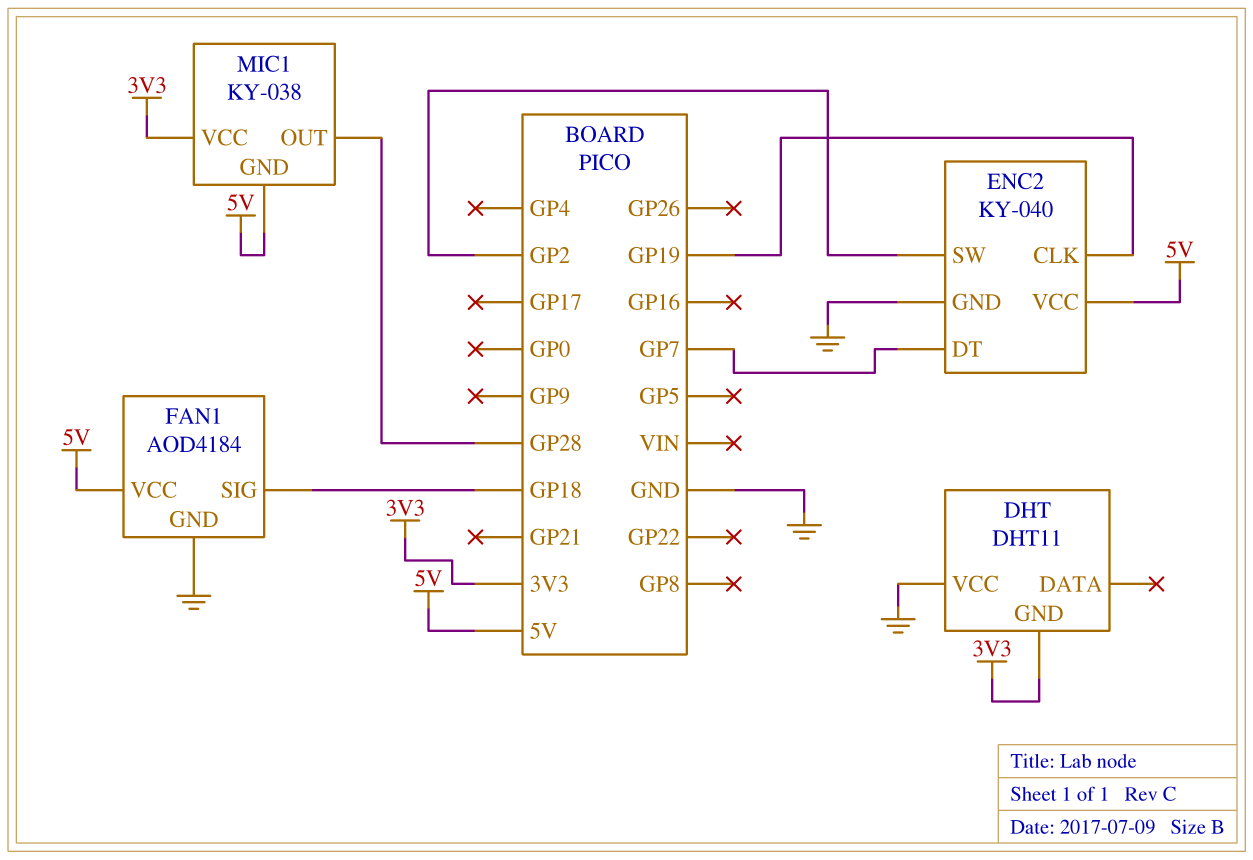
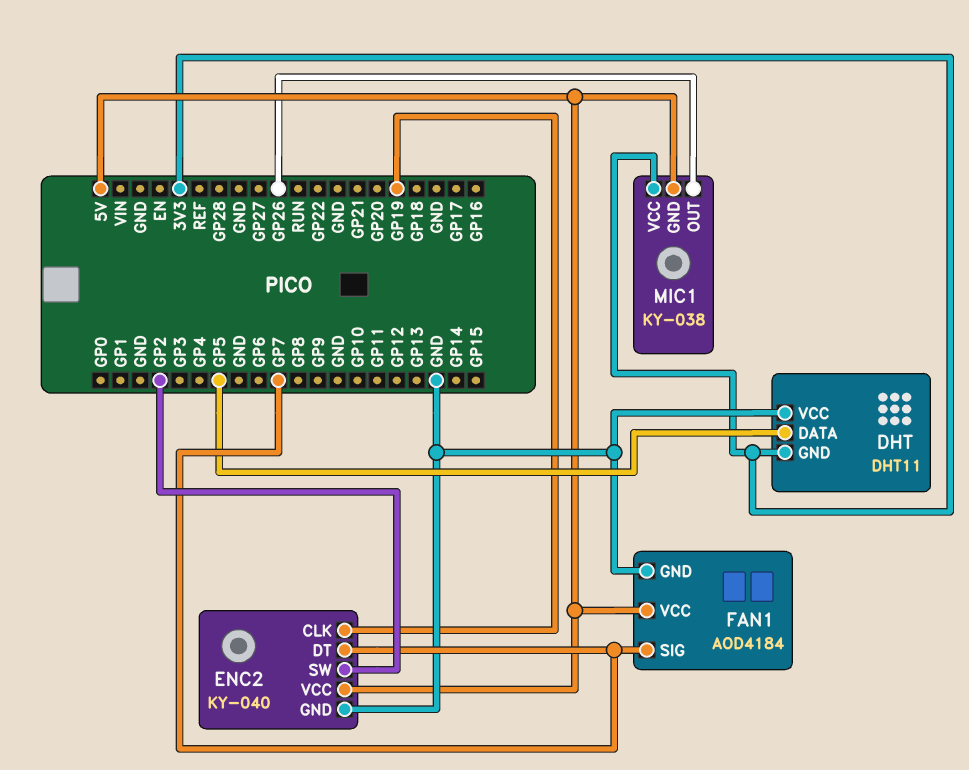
DHT pin DATA: none -> GP5
FAN1 pin SIG: GP18 -> GP7
MIC1 pin OUT: GP28 -> GP26

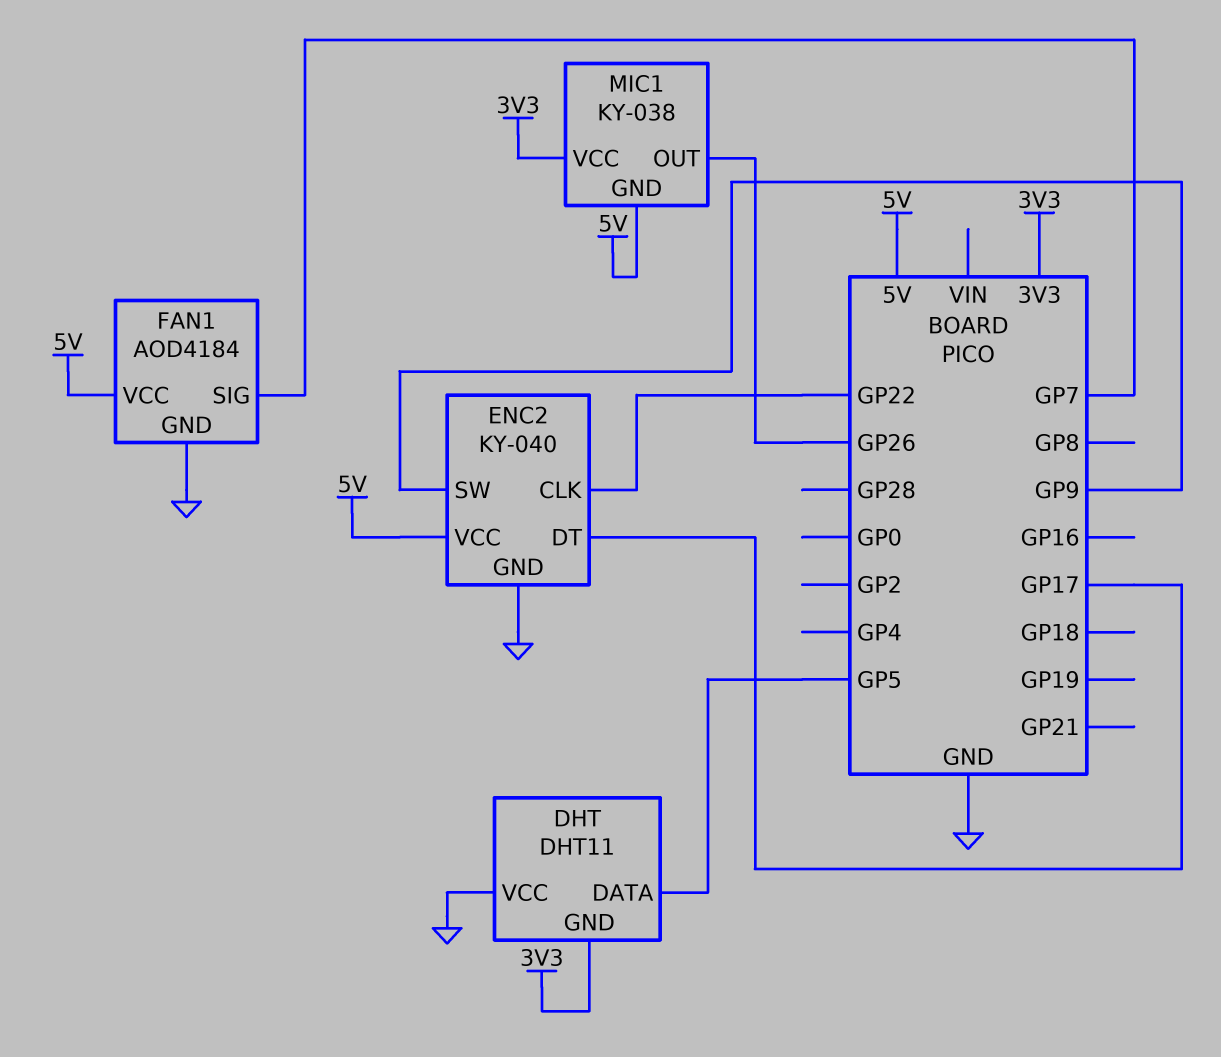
ENC2 pin CLK: GP19 -> GP22
ENC2 pin DT: GP7 -> GP17
ENC2 pin SW: GP2 -> GP9

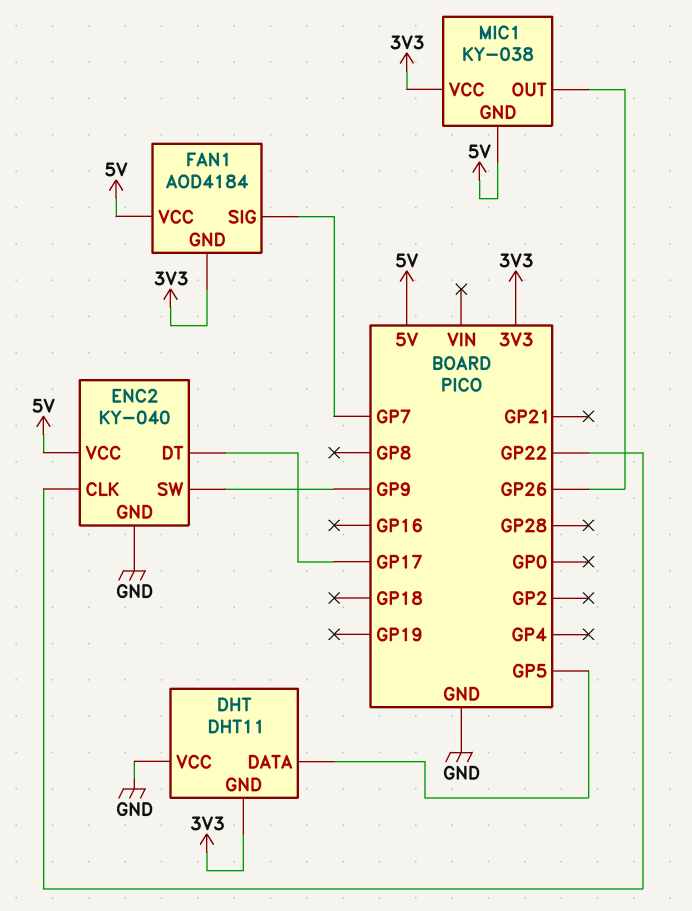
FAN1 pin GND: GND -> 3V3

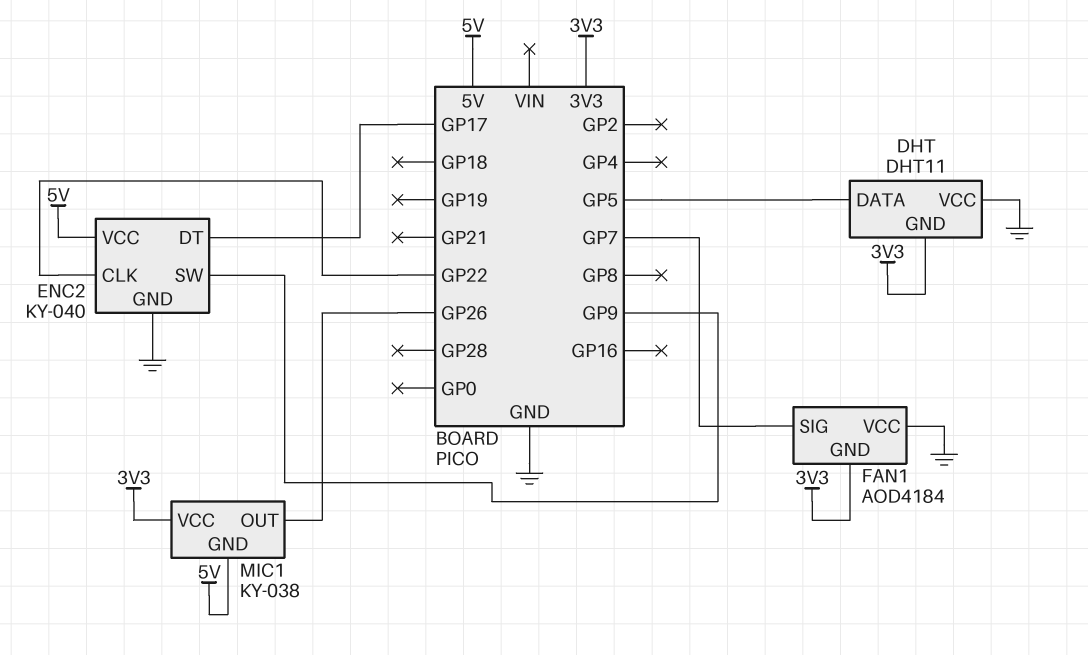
FAN1 pin VCC: 5V -> GND

